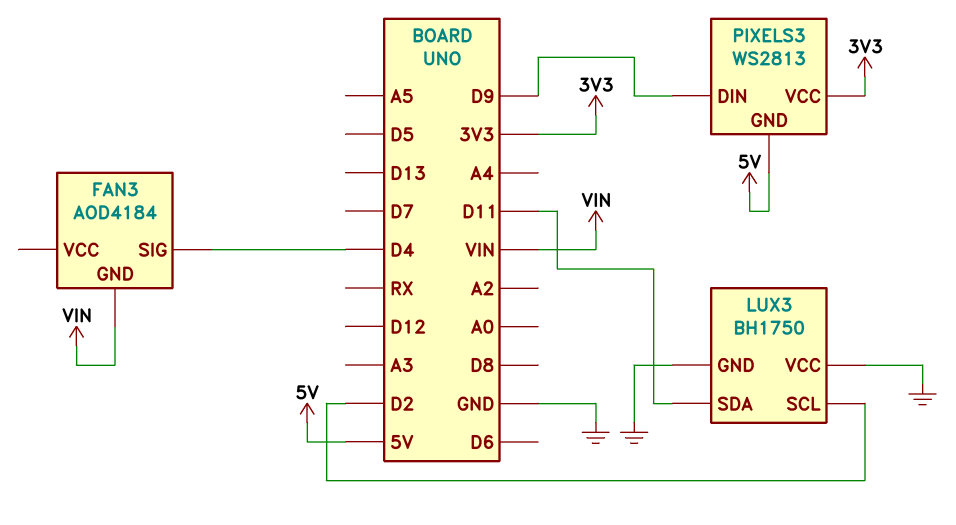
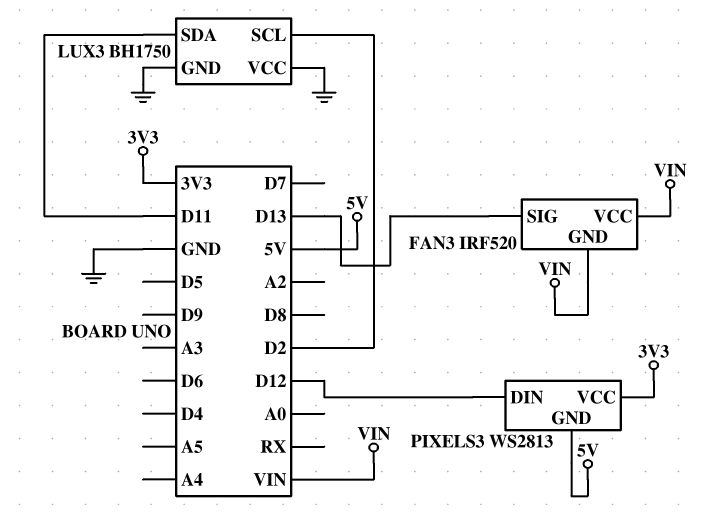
FAN3: AOD4184 -> IRF520
FAN3 pin SIG: D4 -> D13
FAN3 pin VCC: none -> VIN
PIXELS3 pin DIN: D9 -> D12

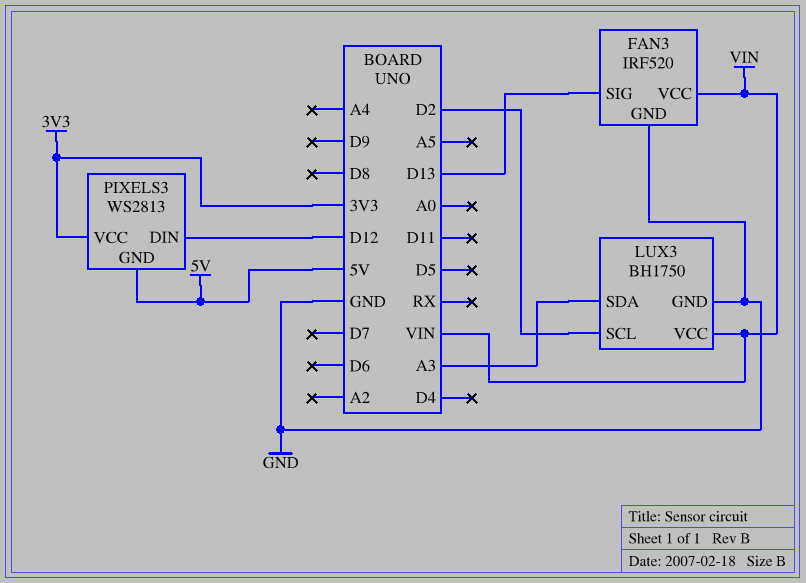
FAN3 pin GND: VIN -> GND
LUX3 pin SDA: D11 -> A3
LUX3 pin VCC: GND -> VIN

